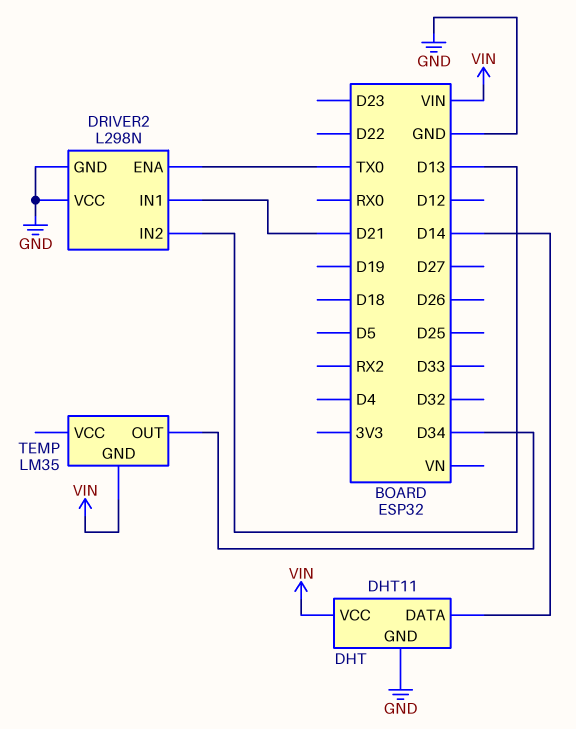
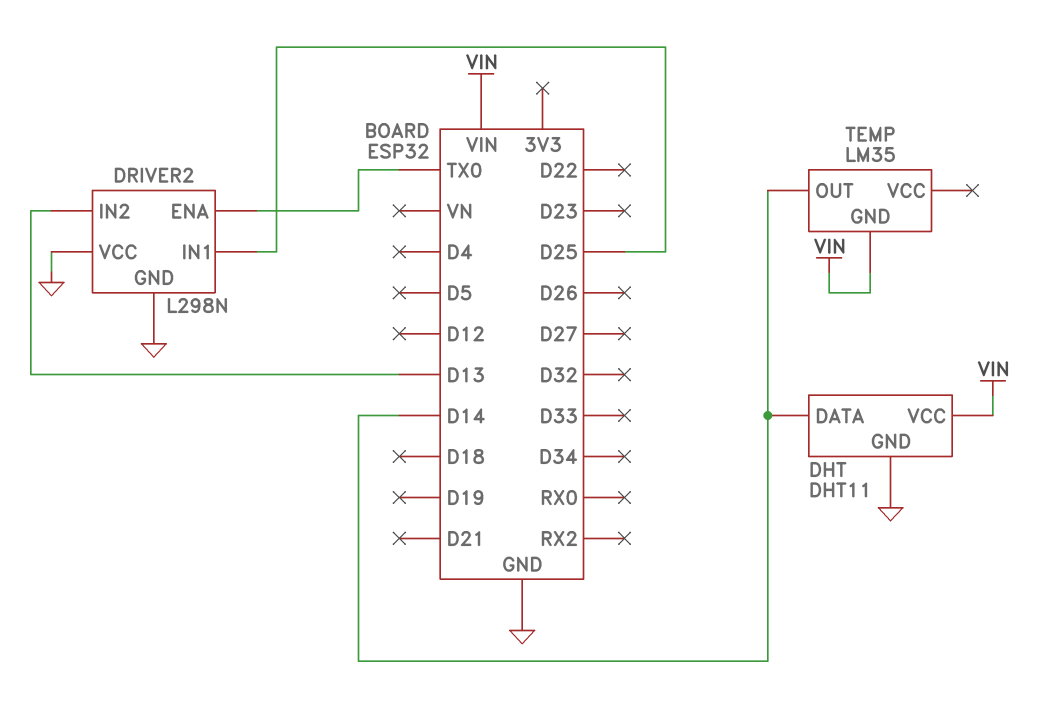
DRIVER2 pin IN1: D21 -> D25
TEMP pin OUT: D34 -> D14

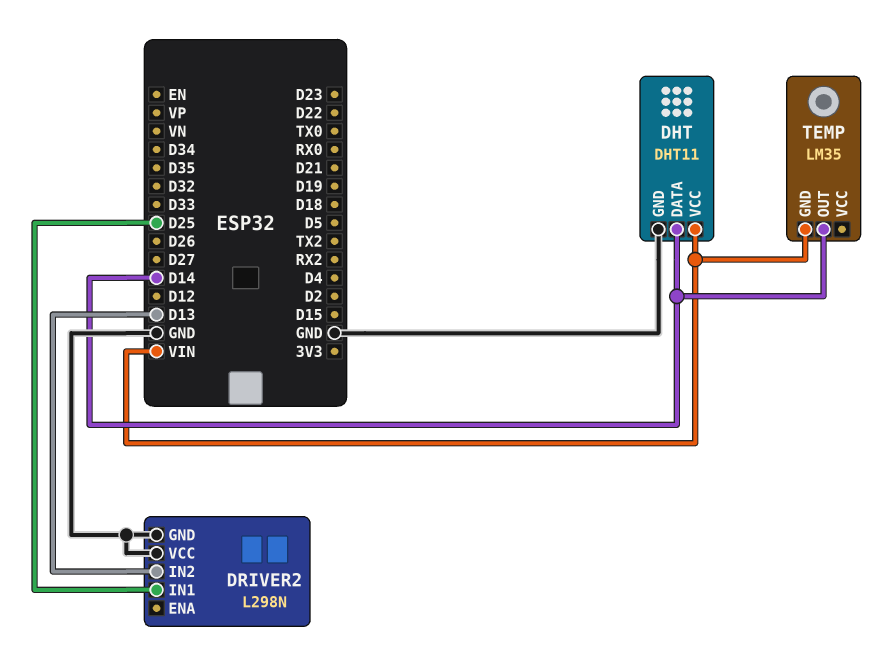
DRIVER2 pin ENA: TX0 -> none

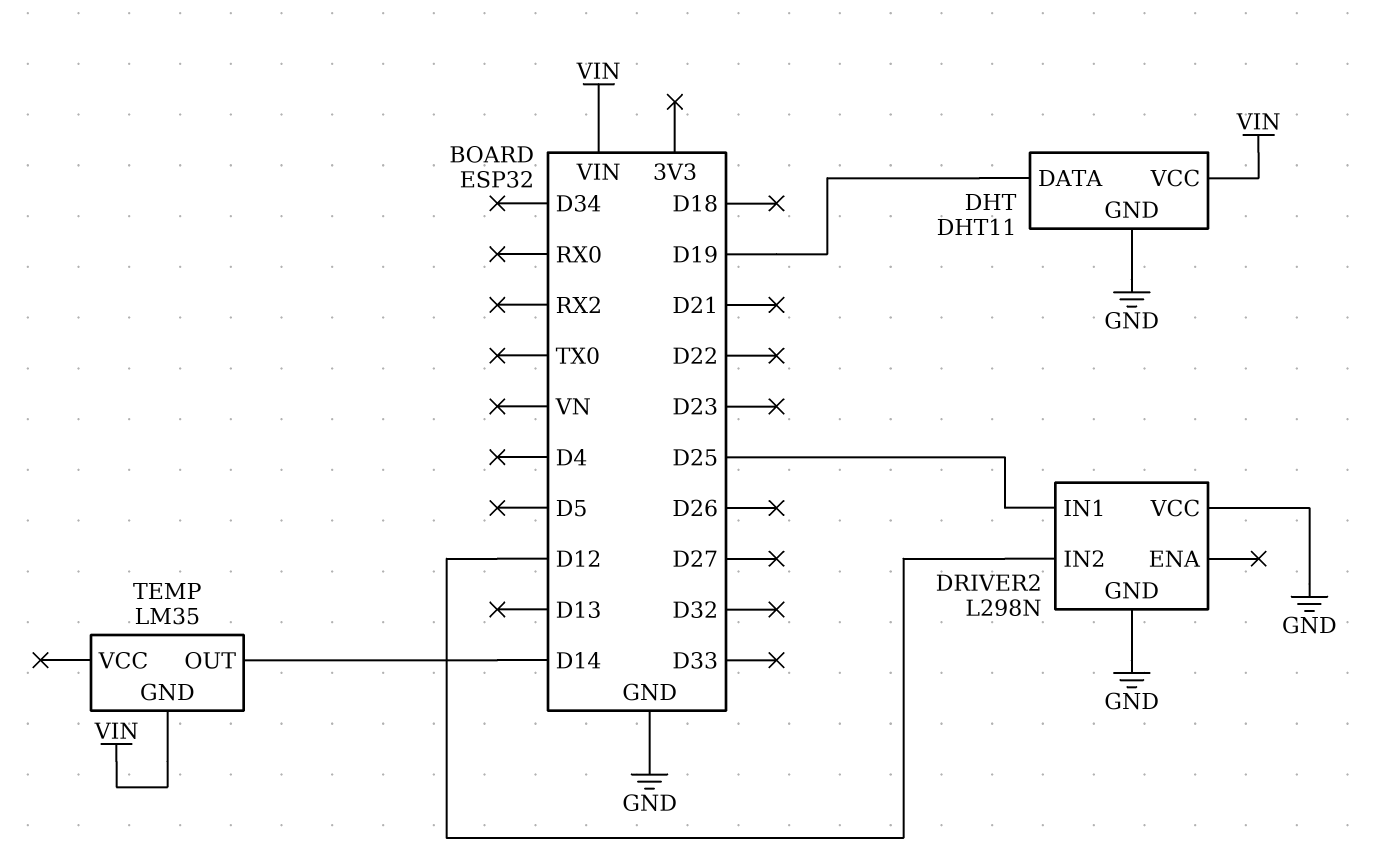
DHT pin DATA: D14 -> D19
DRIVER2 pin IN2: D13 -> D12

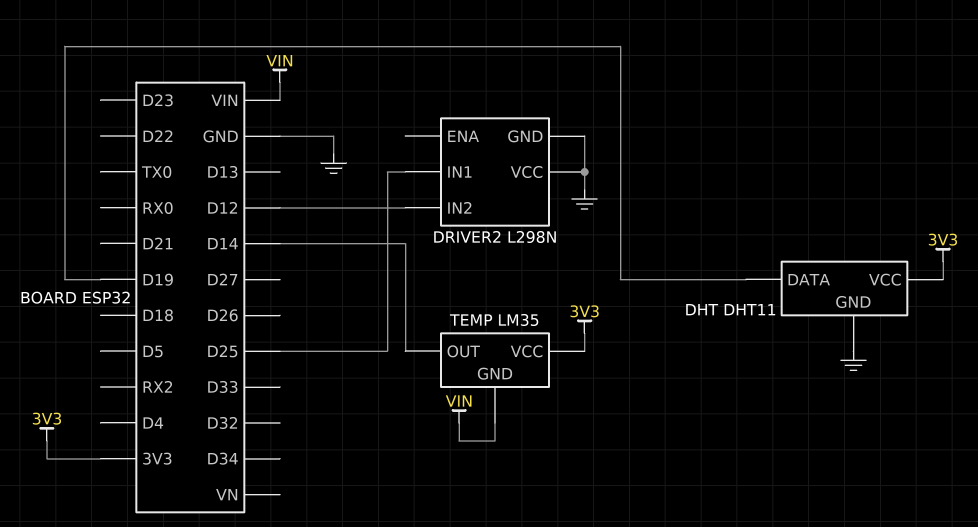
DHT pin VCC: VIN -> 3V3
TEMP pin VCC: none -> 3V3

